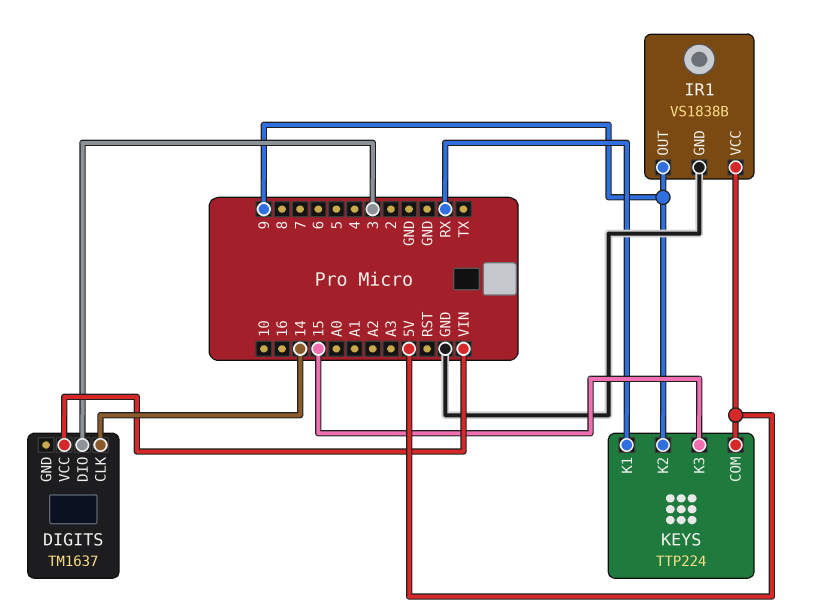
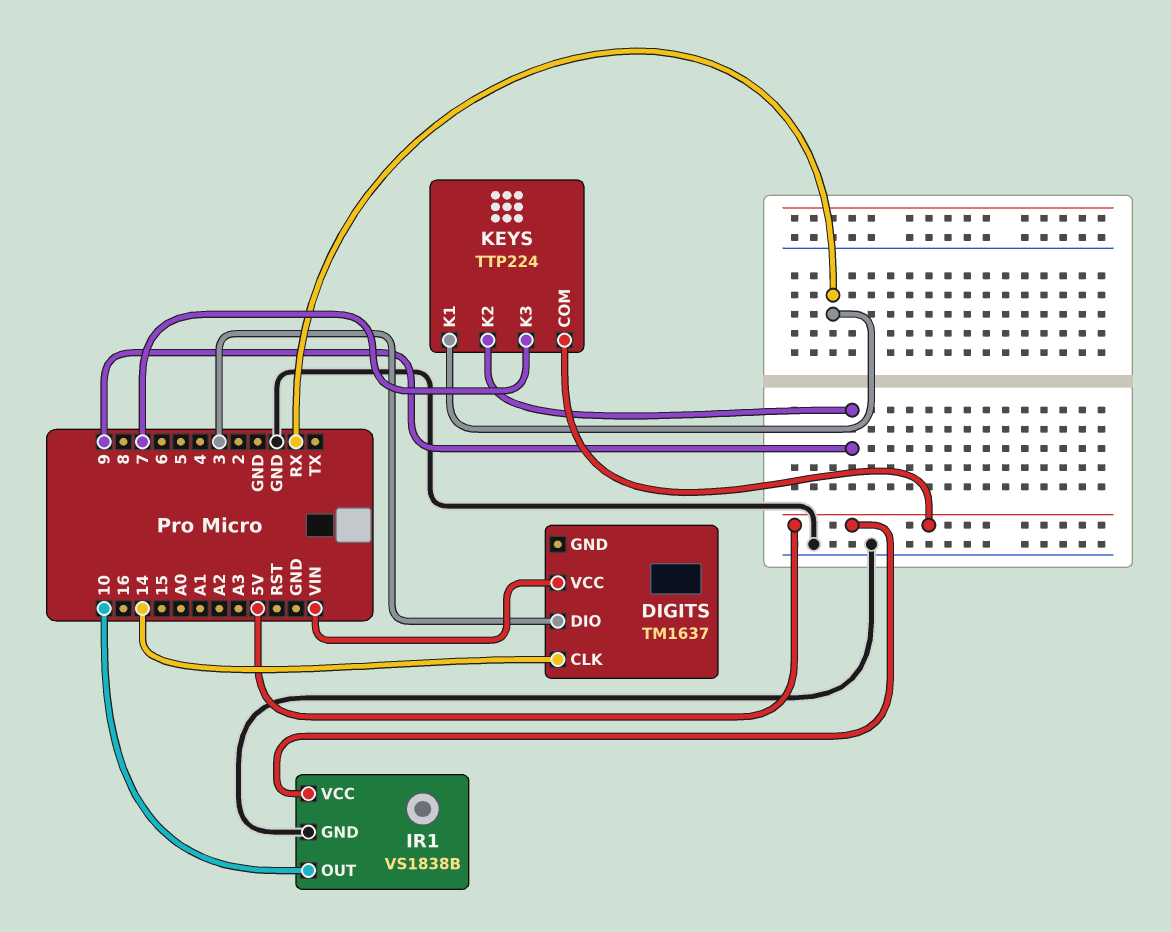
IR1 pin OUT: 9 -> 10
KEYS pin K3: 15 -> 7

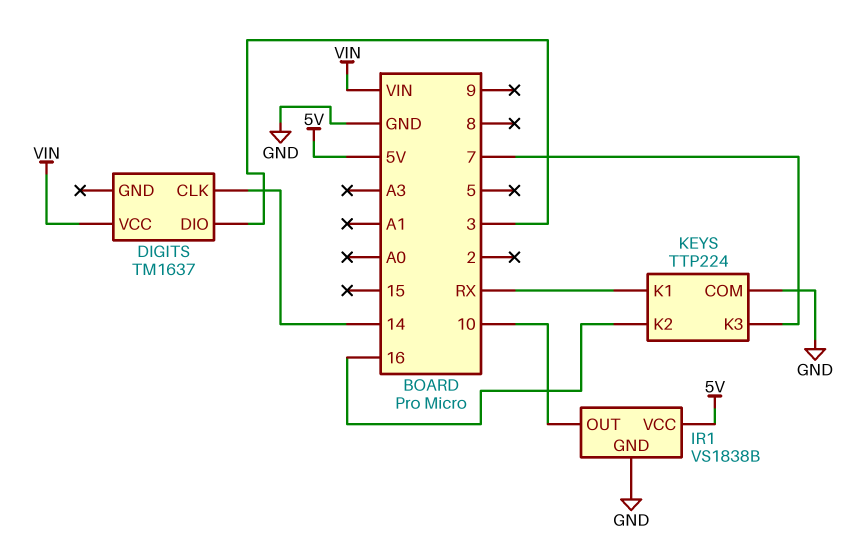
KEYS pin COM: 5V -> GND
KEYS pin K2: 9 -> 16

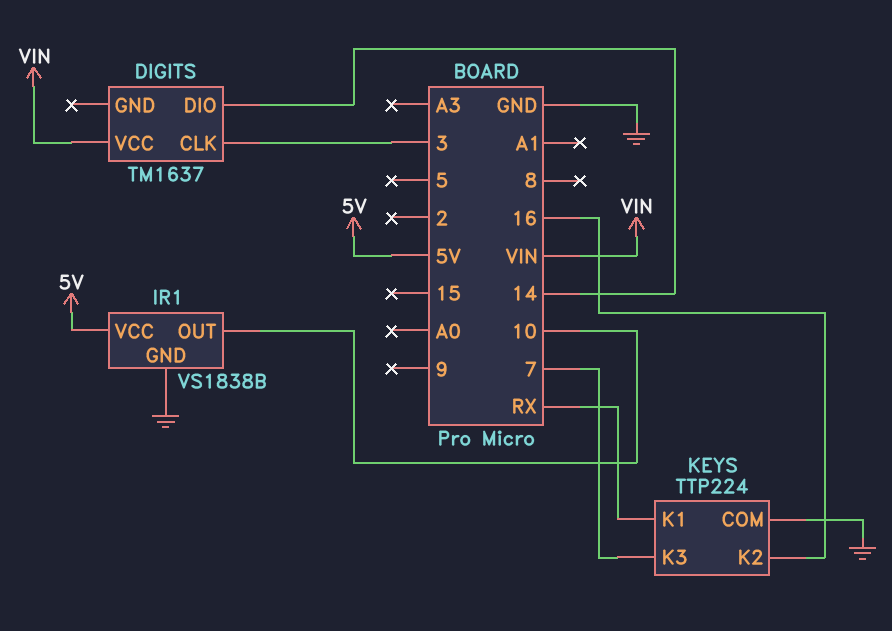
DIGITS pin CLK: 14 -> 3
DIGITS pin DIO: 3 -> 14

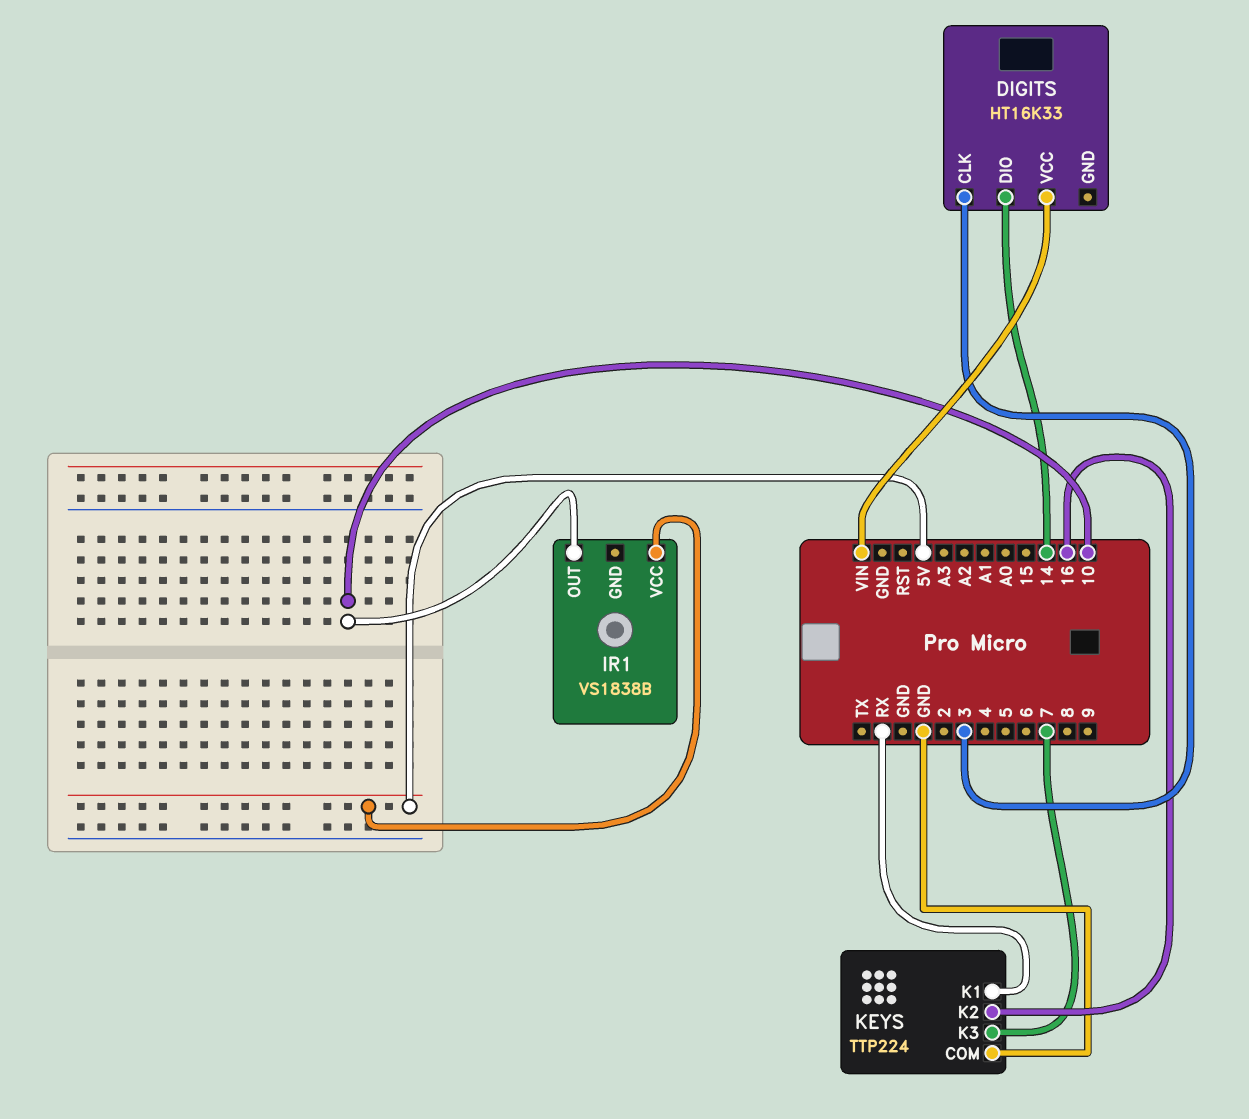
DIGITS: TM1637 -> HT16K33
IR1 pin GND: GND -> none

